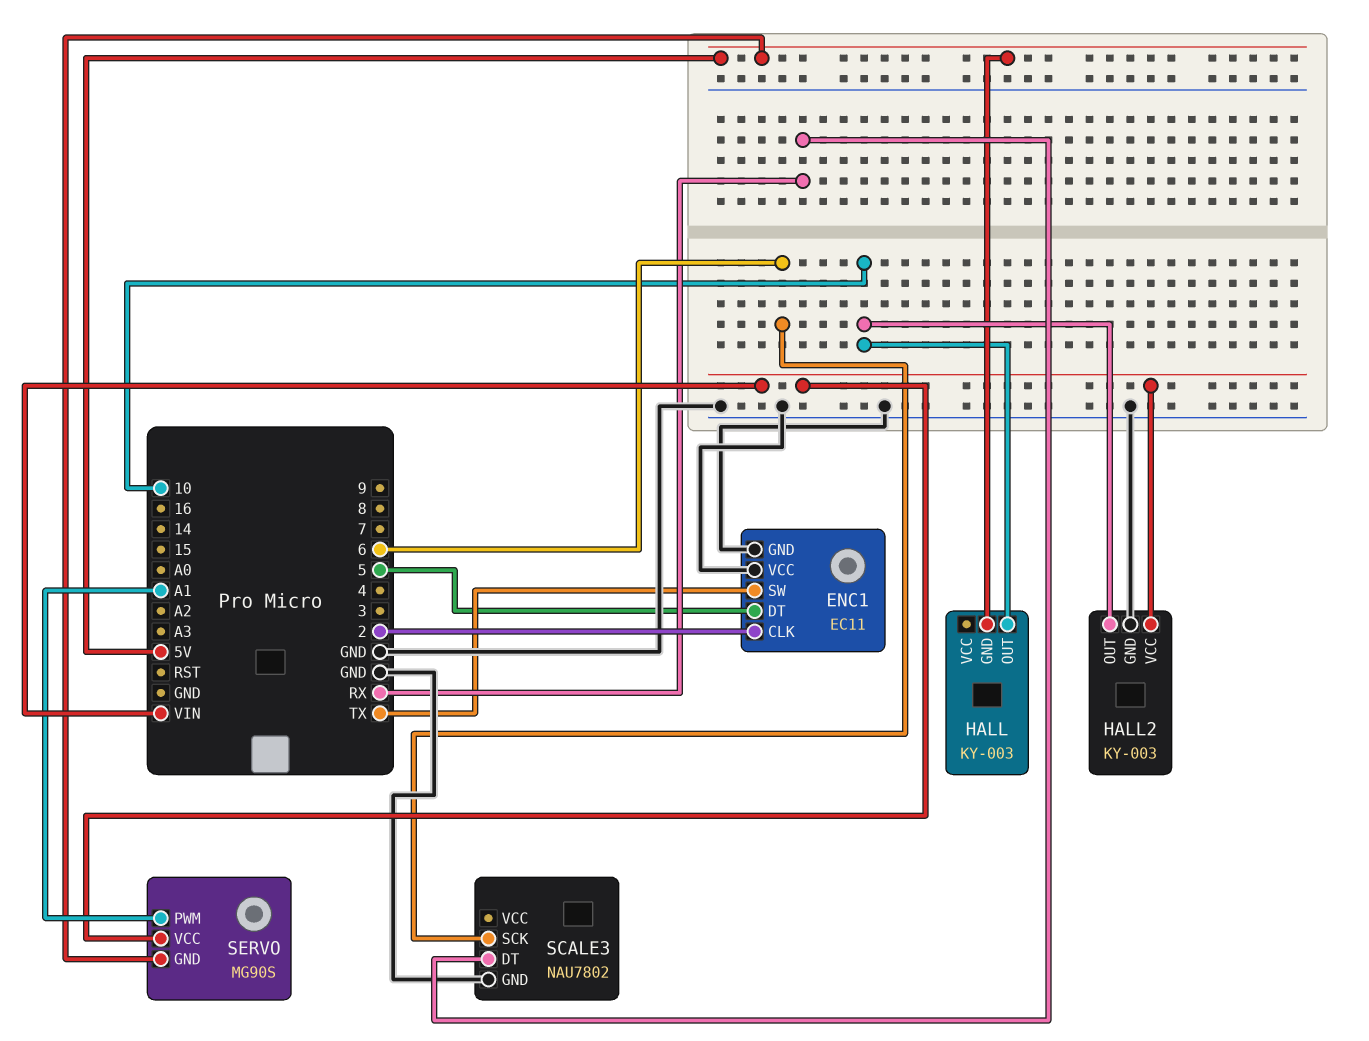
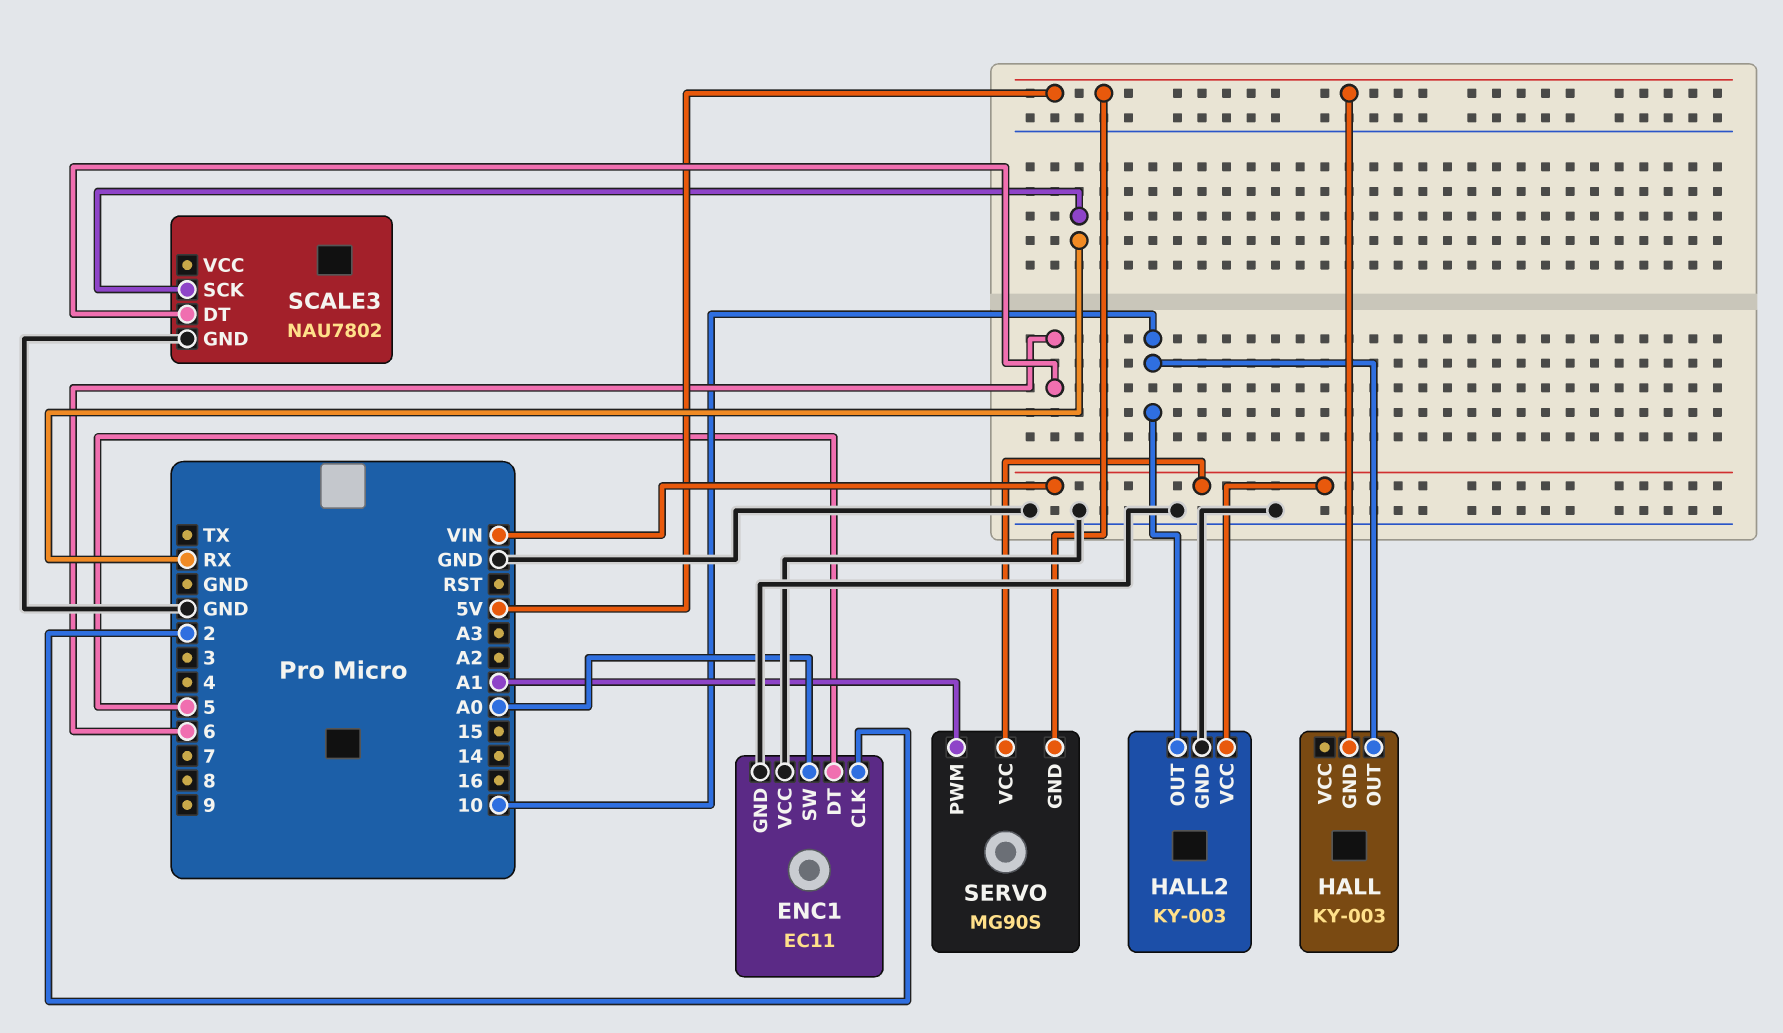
ENC1 pin SW: TX -> A0
SCALE3 pin DT: RX -> 6
SCALE3 pin SCK: 6 -> RX

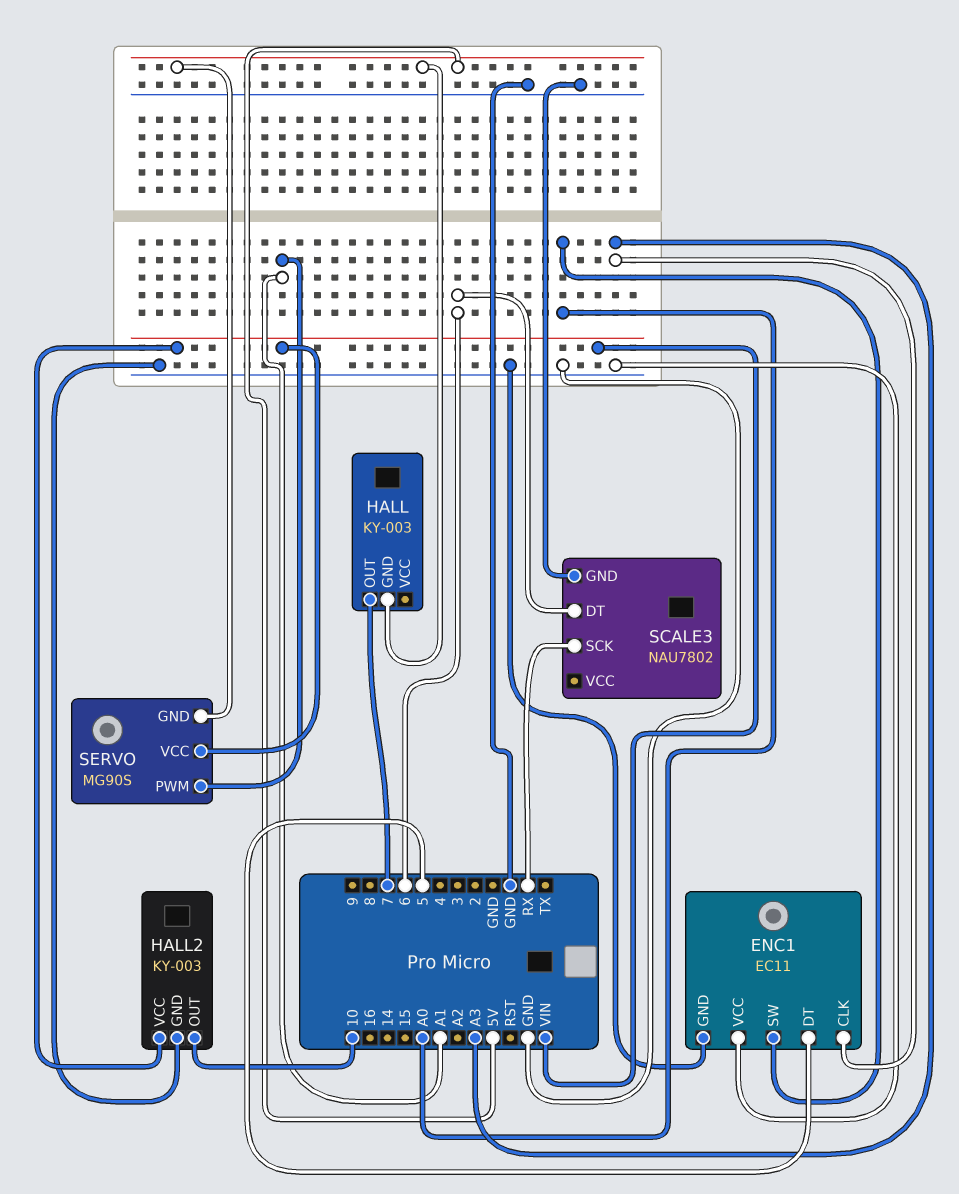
ENC1 pin CLK: 2 -> A3
HALL pin OUT: 10 -> 7

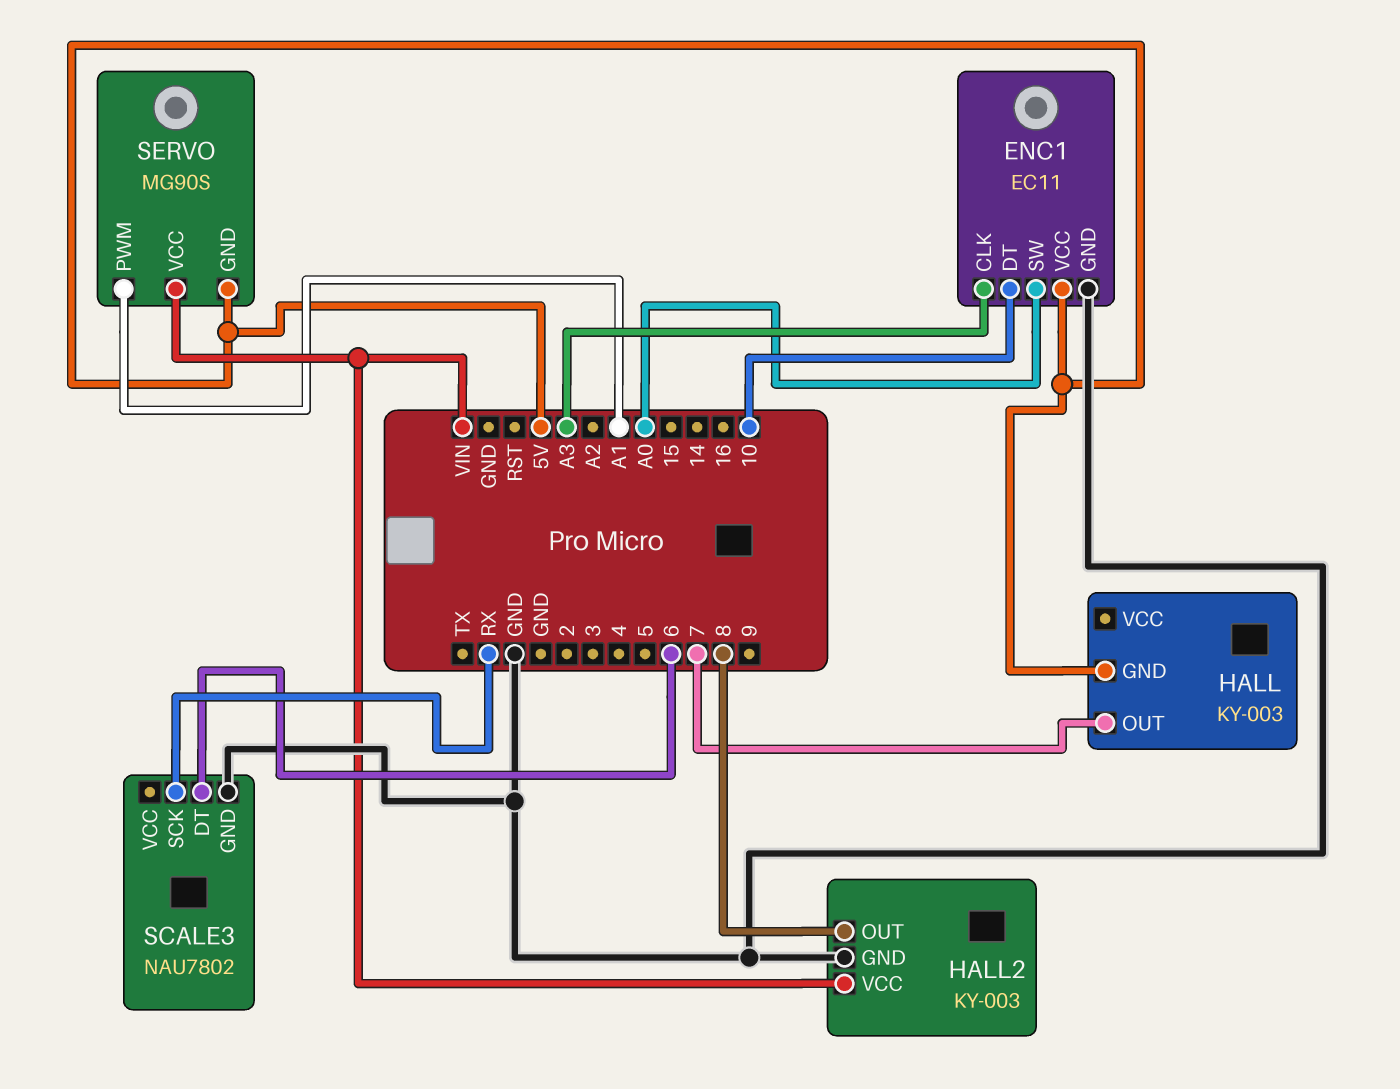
ENC1 pin DT: 5 -> 10
ENC1 pin VCC: GND -> 5V
HALL2 pin OUT: 10 -> 8

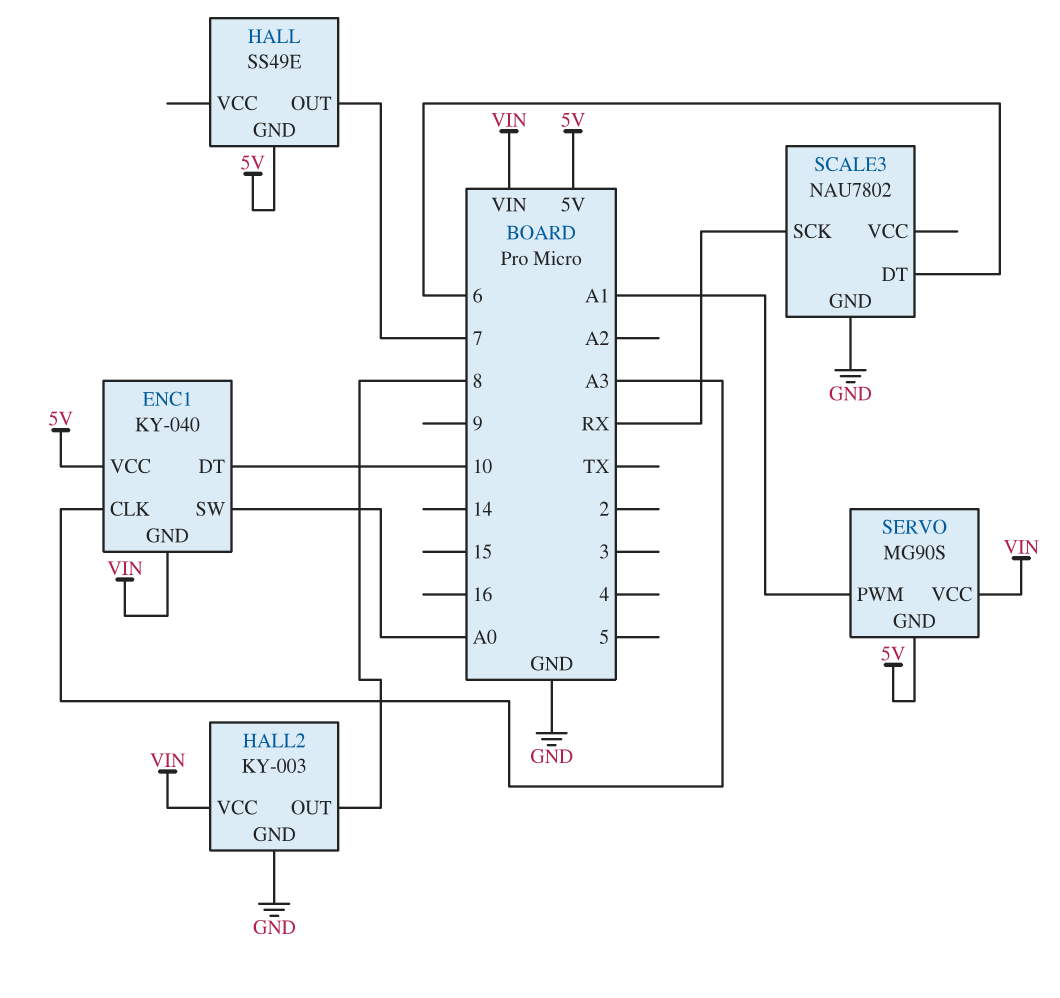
ENC1: EC11 -> KY-040
ENC1 pin GND: GND -> VIN
HALL: KY-003 -> SS49E

